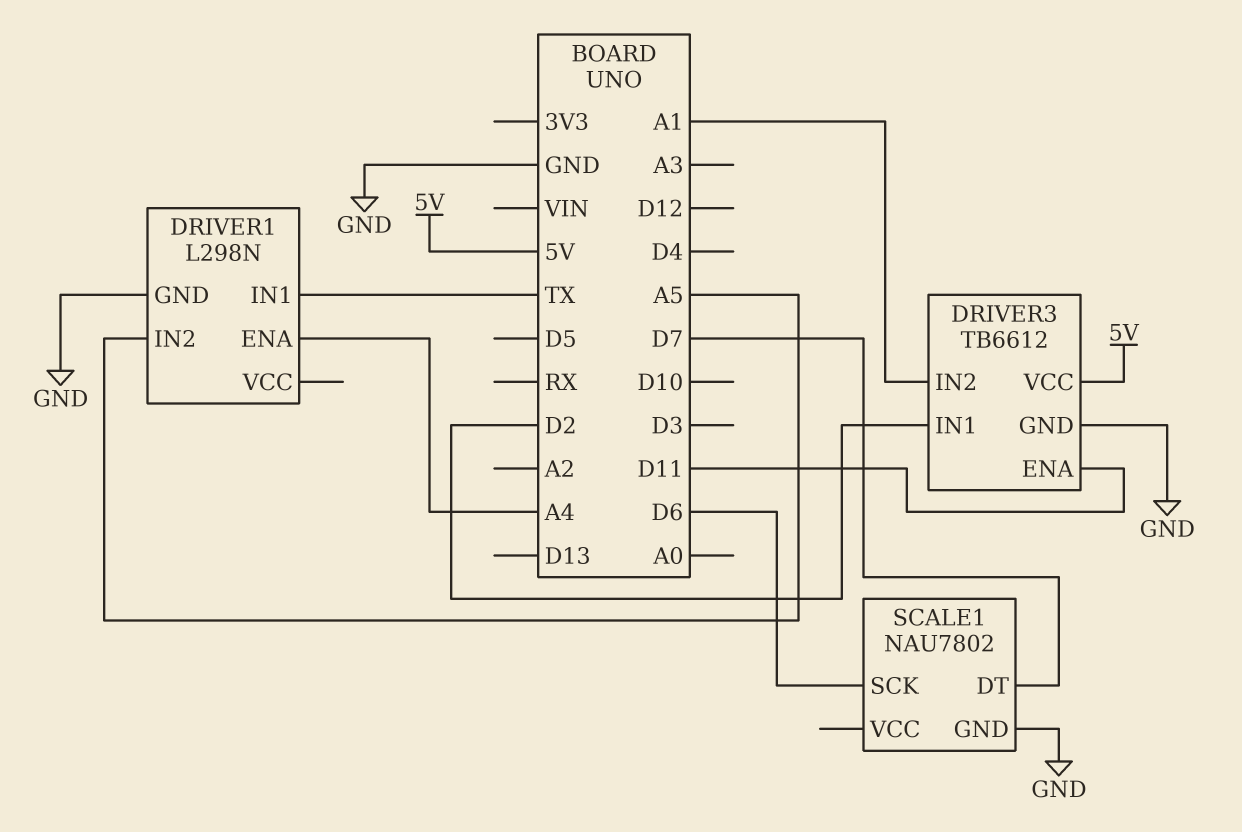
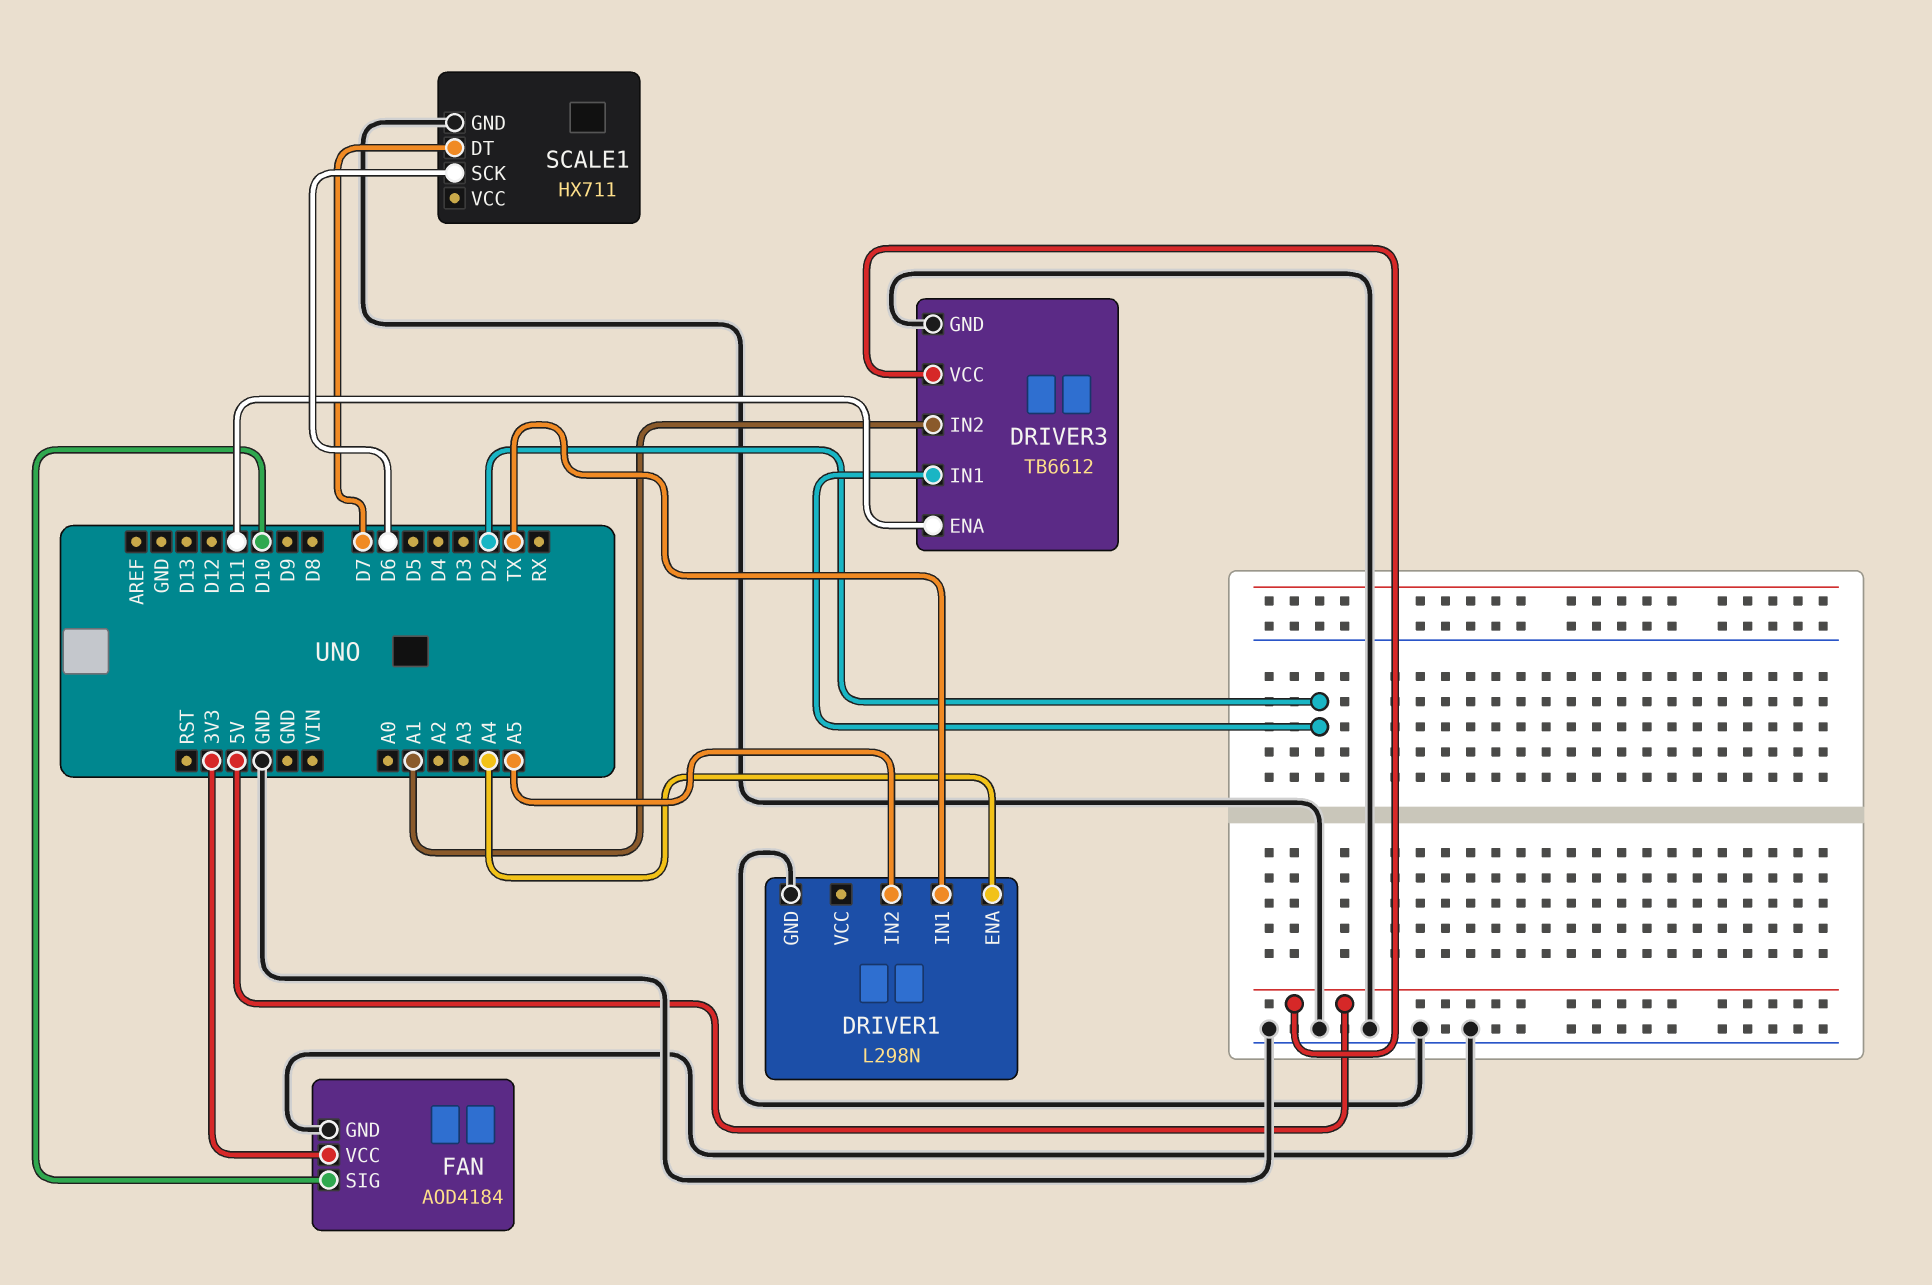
FAN: none -> AOD4184
FAN pin GND: none -> GND
FAN pin SIG: none -> D10
FAN pin VCC: none -> 3V3
SCALE1: NAU7802 -> HX711

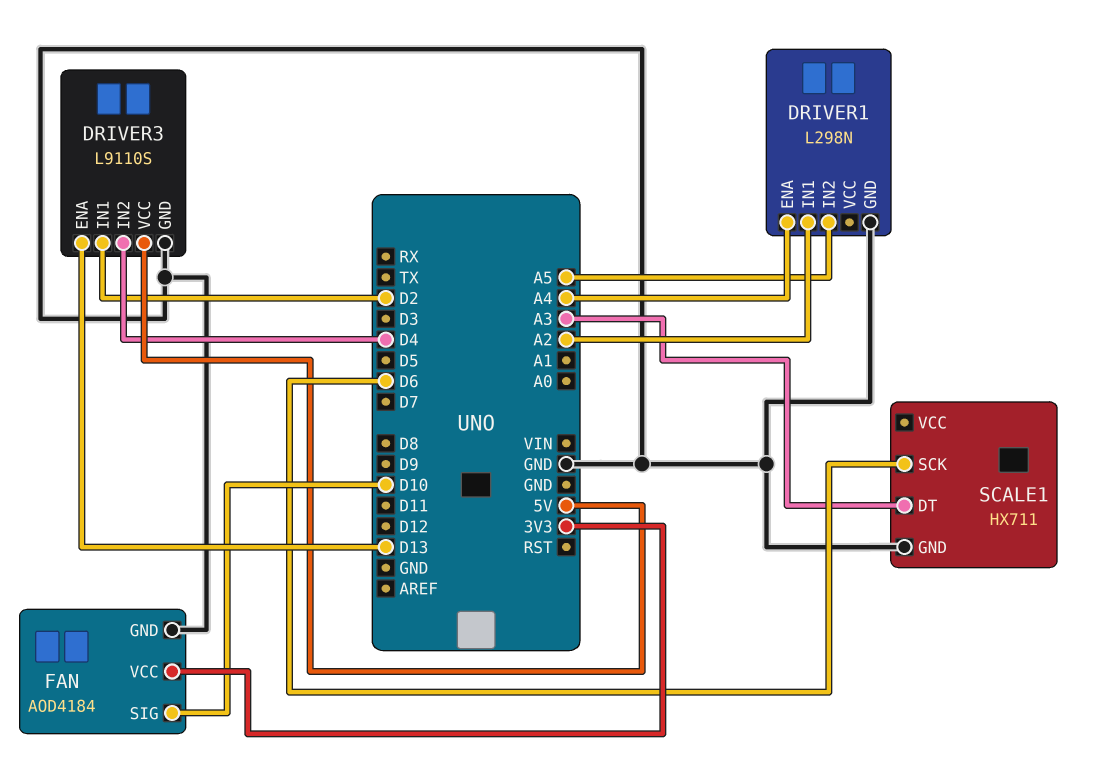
DRIVER1 pin IN1: TX -> A2
DRIVER3: TB6612 -> L9110S
DRIVER3 pin ENA: D11 -> D13
DRIVER3 pin IN2: A1 -> D4
SCALE1 pin DT: D7 -> A3

